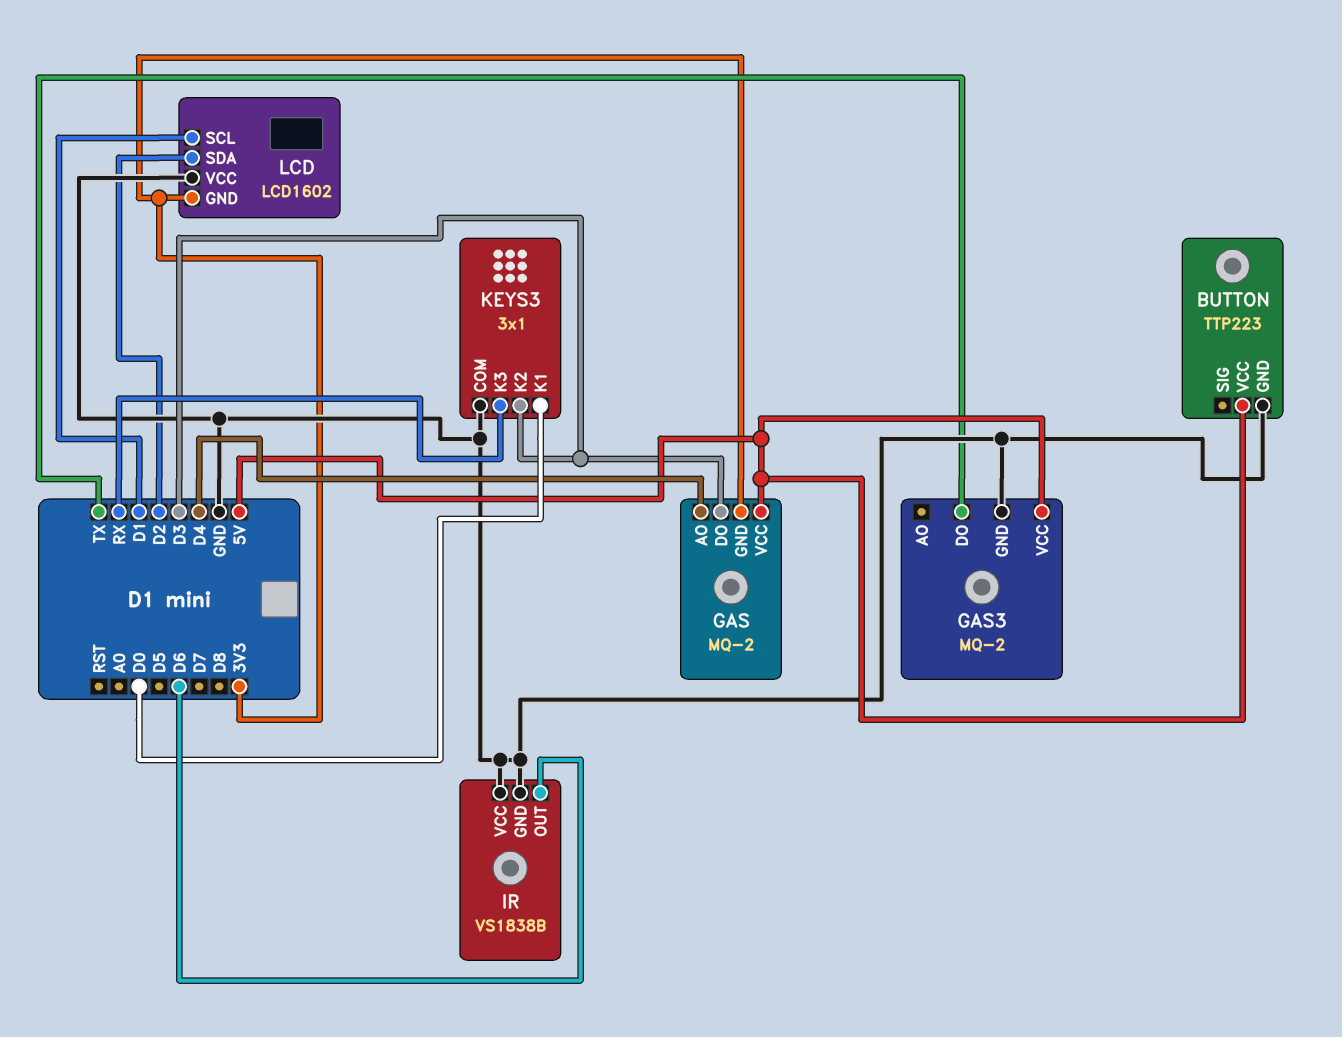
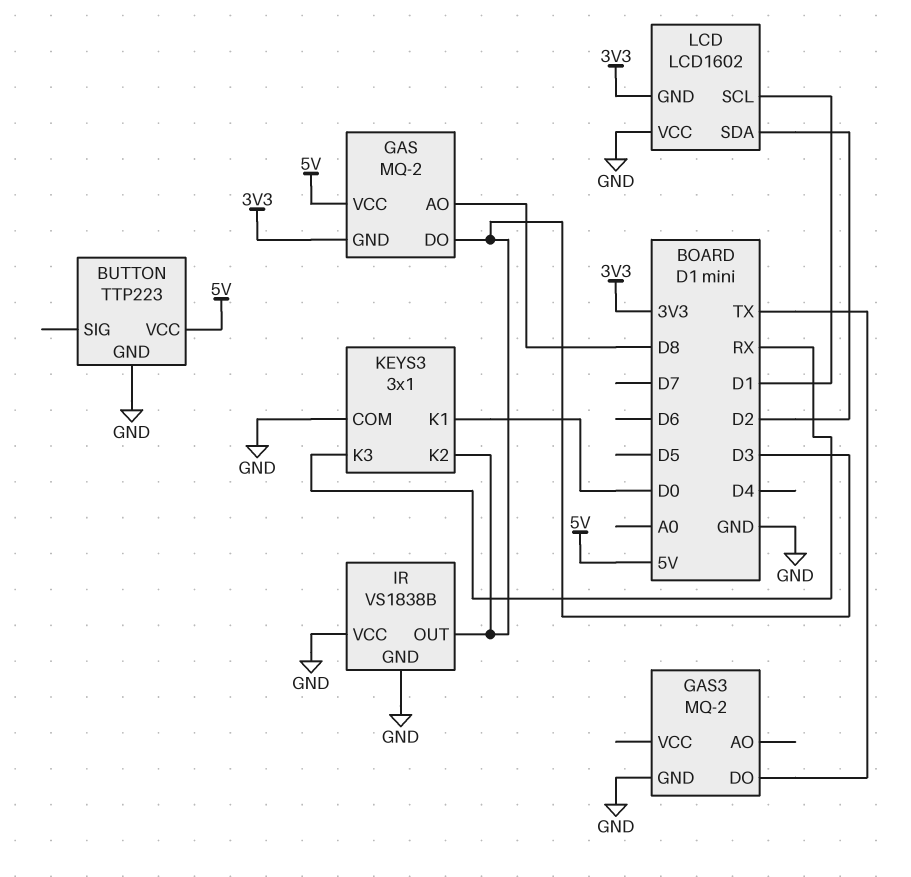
GAS pin AO: D4 -> D8
GAS3 pin VCC: 5V -> none
IR pin OUT: D6 -> D3

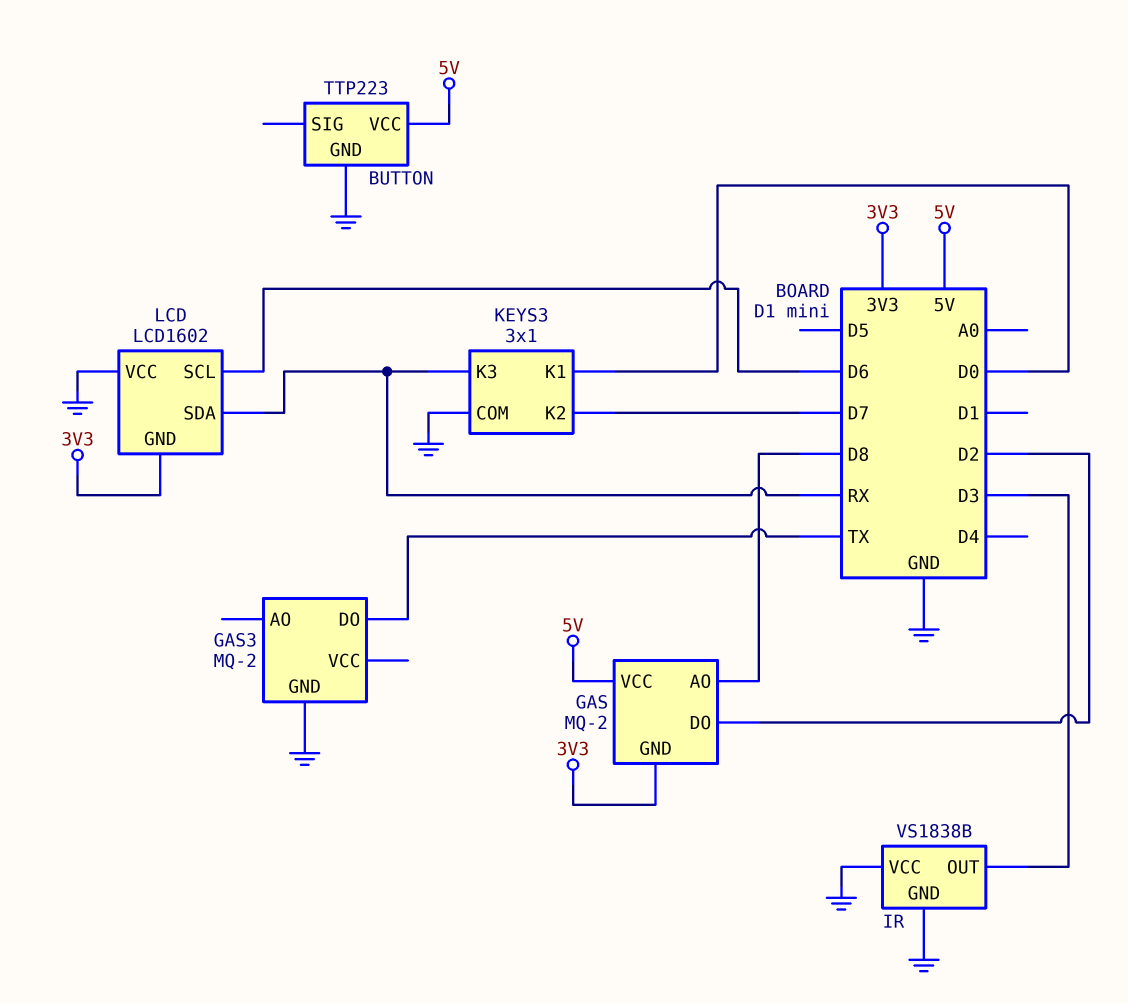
GAS pin DO: D3 -> D2
KEYS3 pin K2: D3 -> D7
LCD pin SCL: D1 -> D6
LCD pin SDA: D2 -> RX

